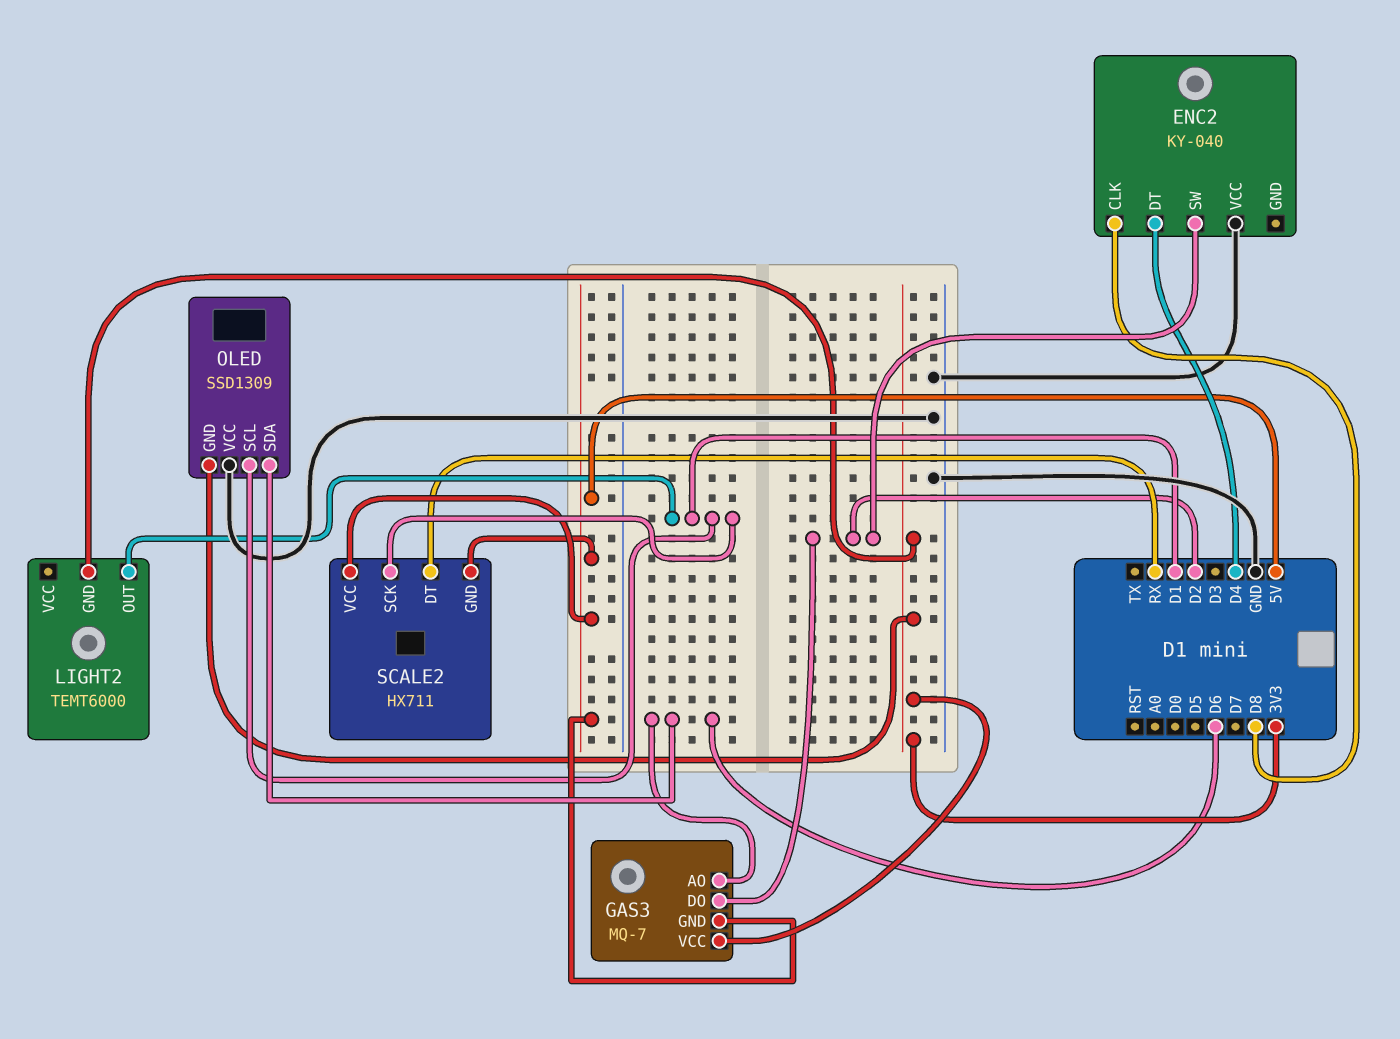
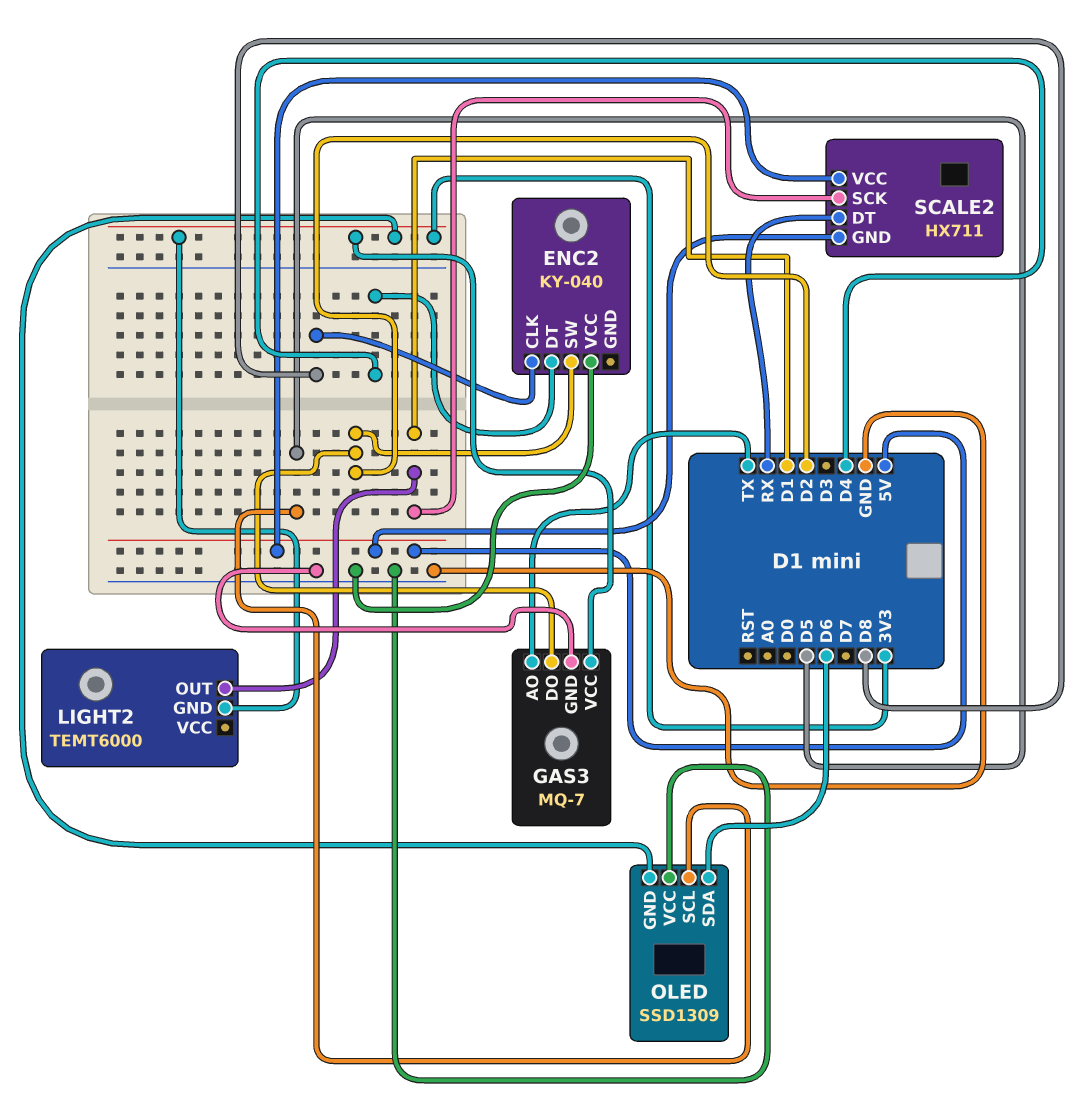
GAS3 pin AO: D6 -> TX
GAS3 pin GND: 5V -> GND
OLED pin SCL: D1 -> D5

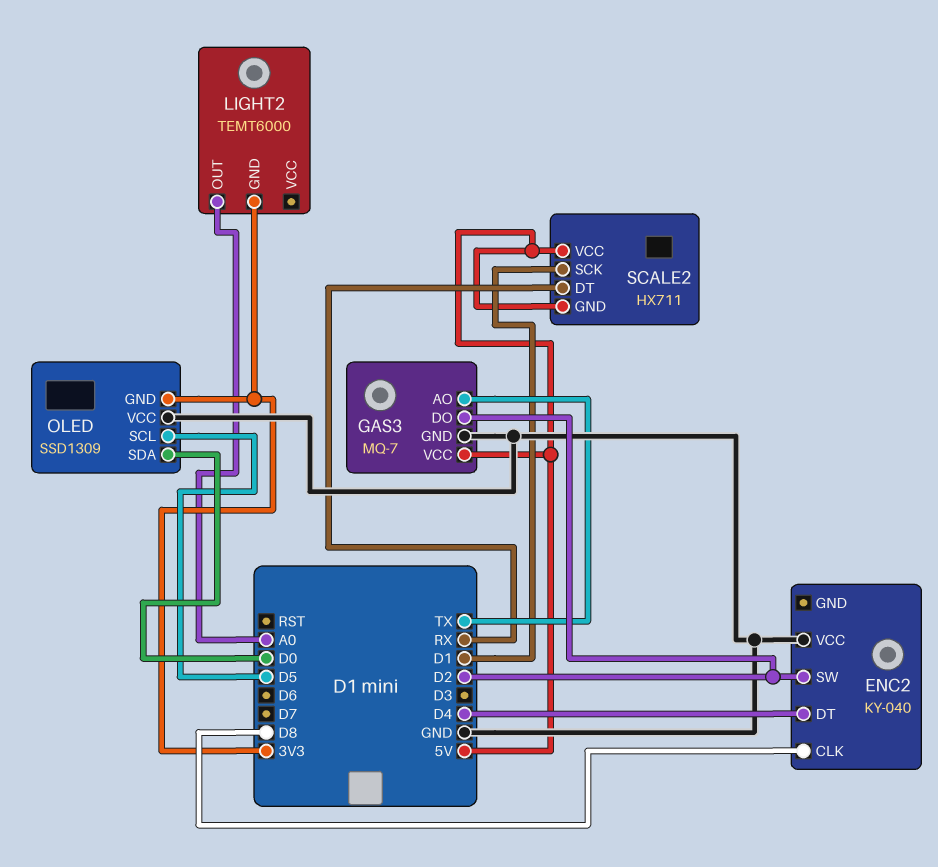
GAS3 pin VCC: 3V3 -> 5V
LIGHT2 pin OUT: D1 -> A0
OLED pin SDA: D6 -> D0

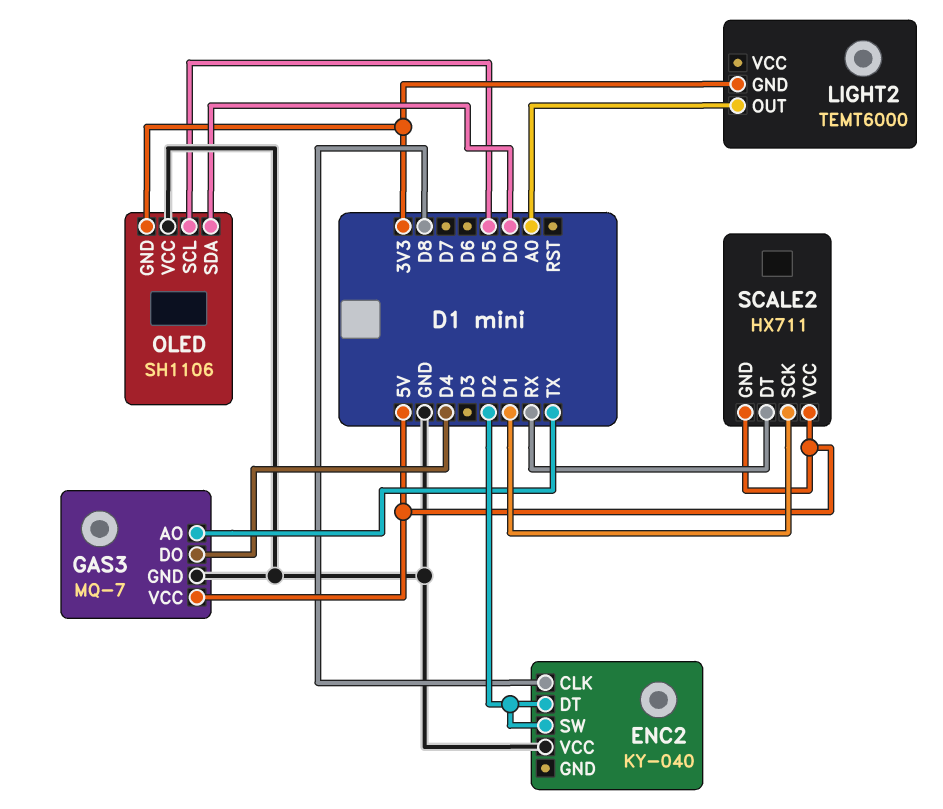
ENC2 pin DT: D4 -> D2
GAS3 pin DO: D2 -> D4
OLED: SSD1309 -> SH1106

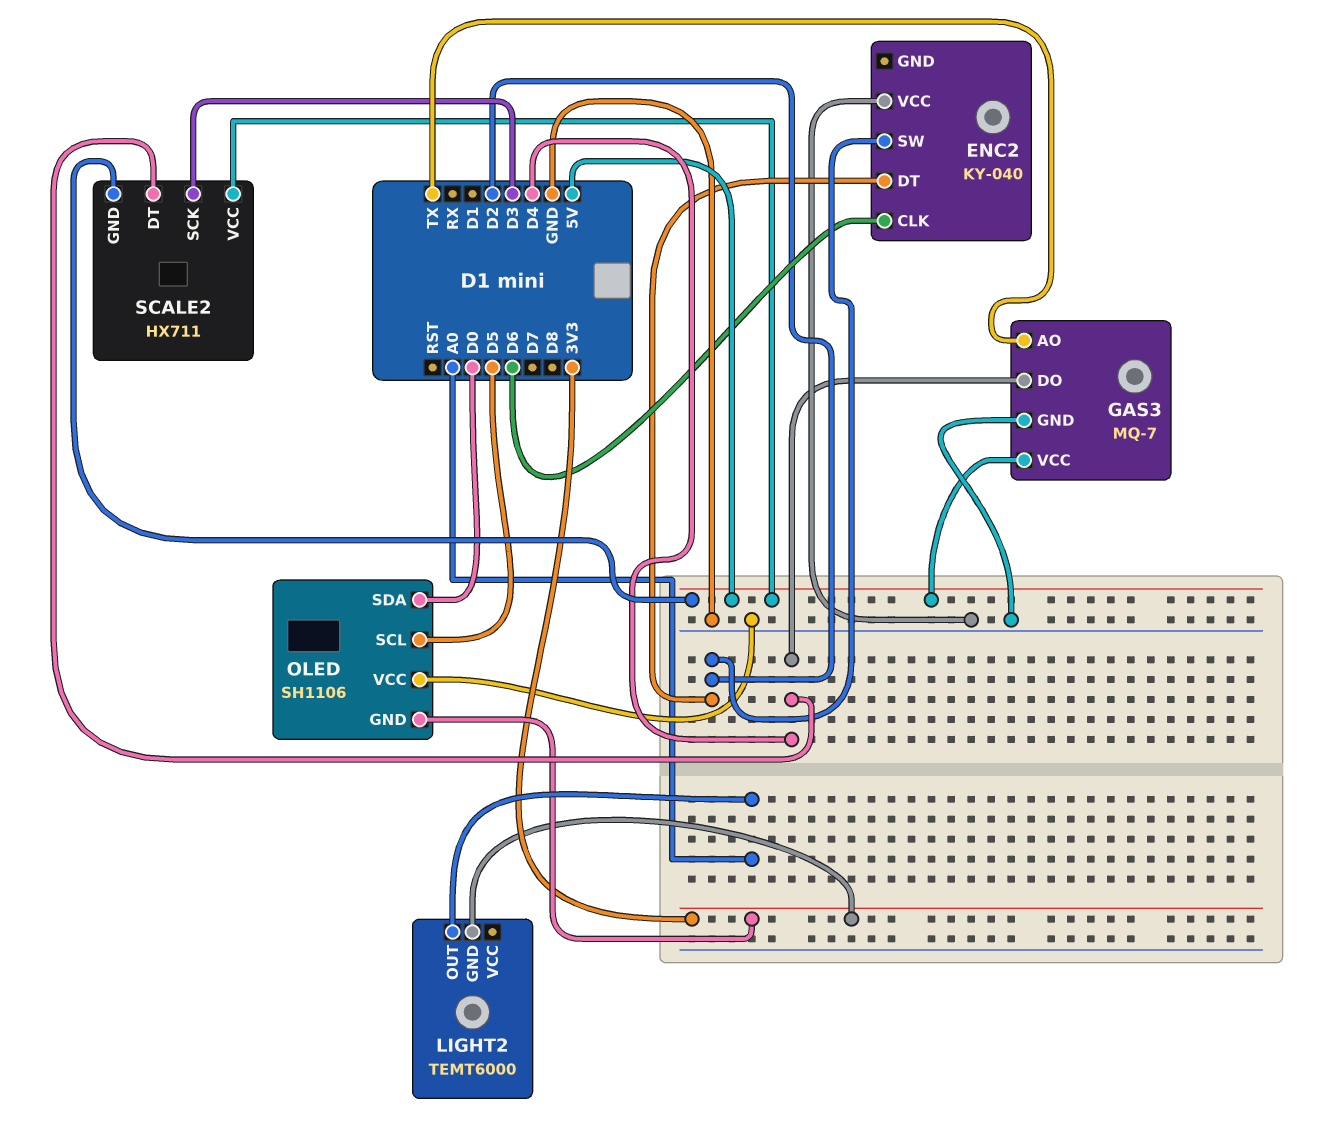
ENC2 pin CLK: D8 -> D6
SCALE2 pin DT: RX -> D4
SCALE2 pin SCK: D1 -> D3

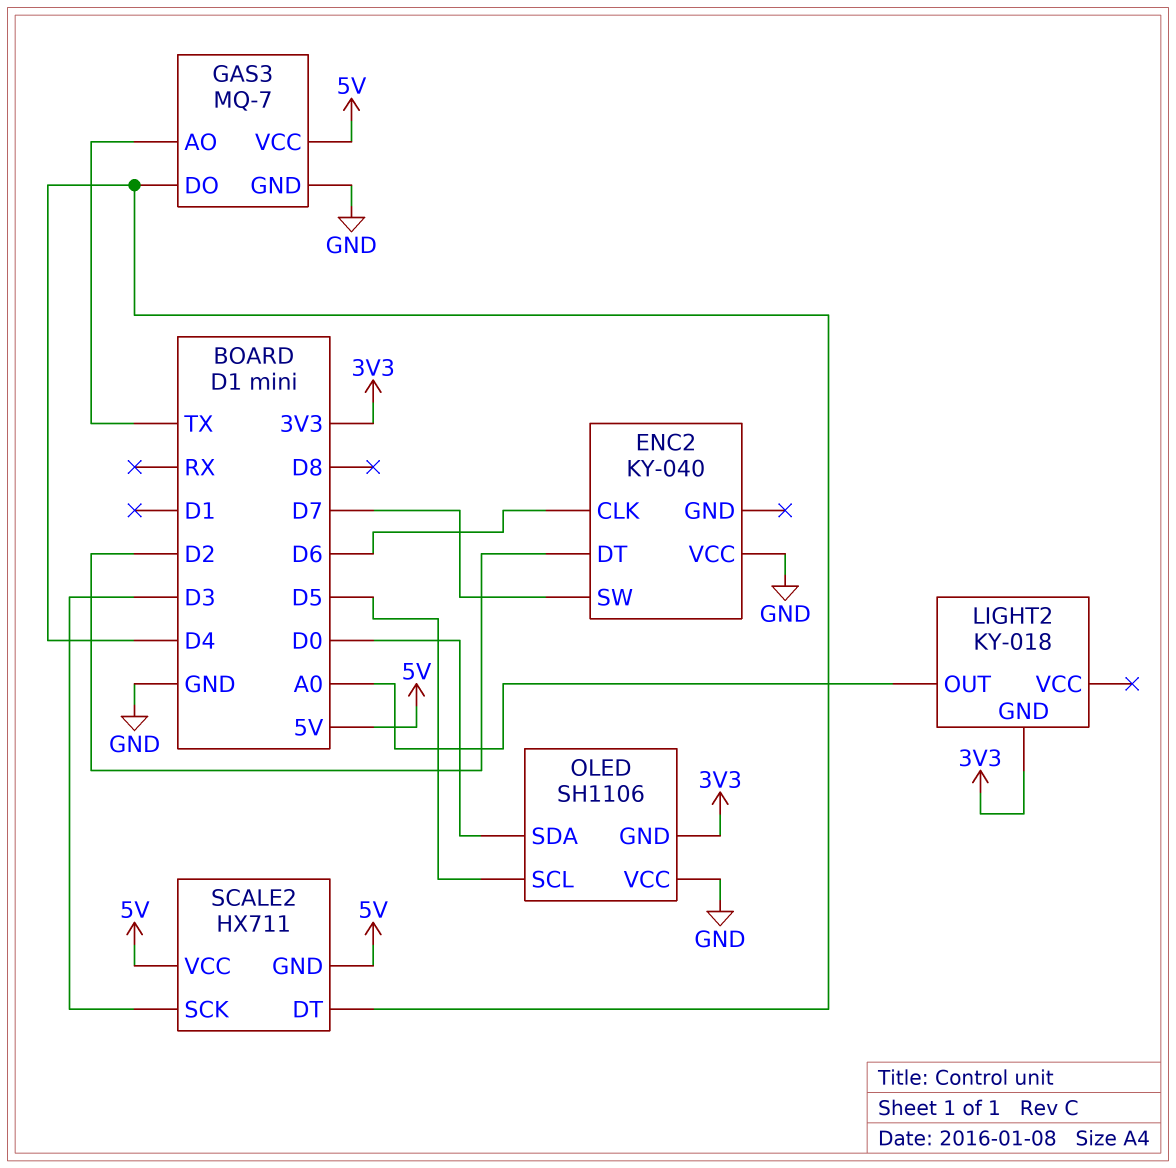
ENC2 pin SW: D2 -> D7
LIGHT2: TEMT6000 -> KY-018

